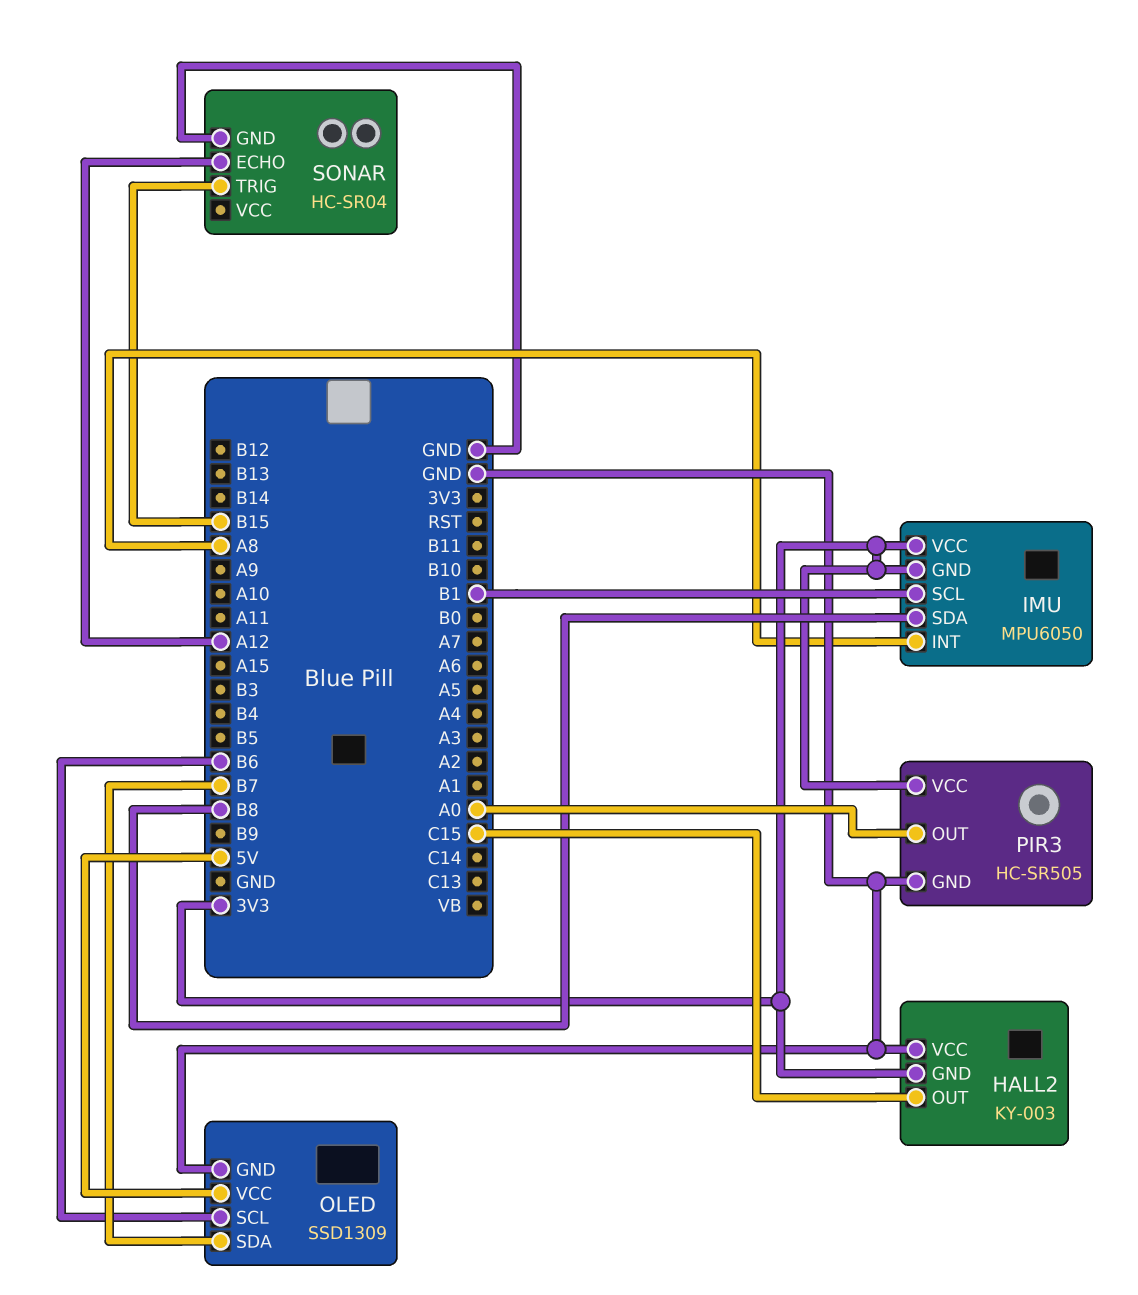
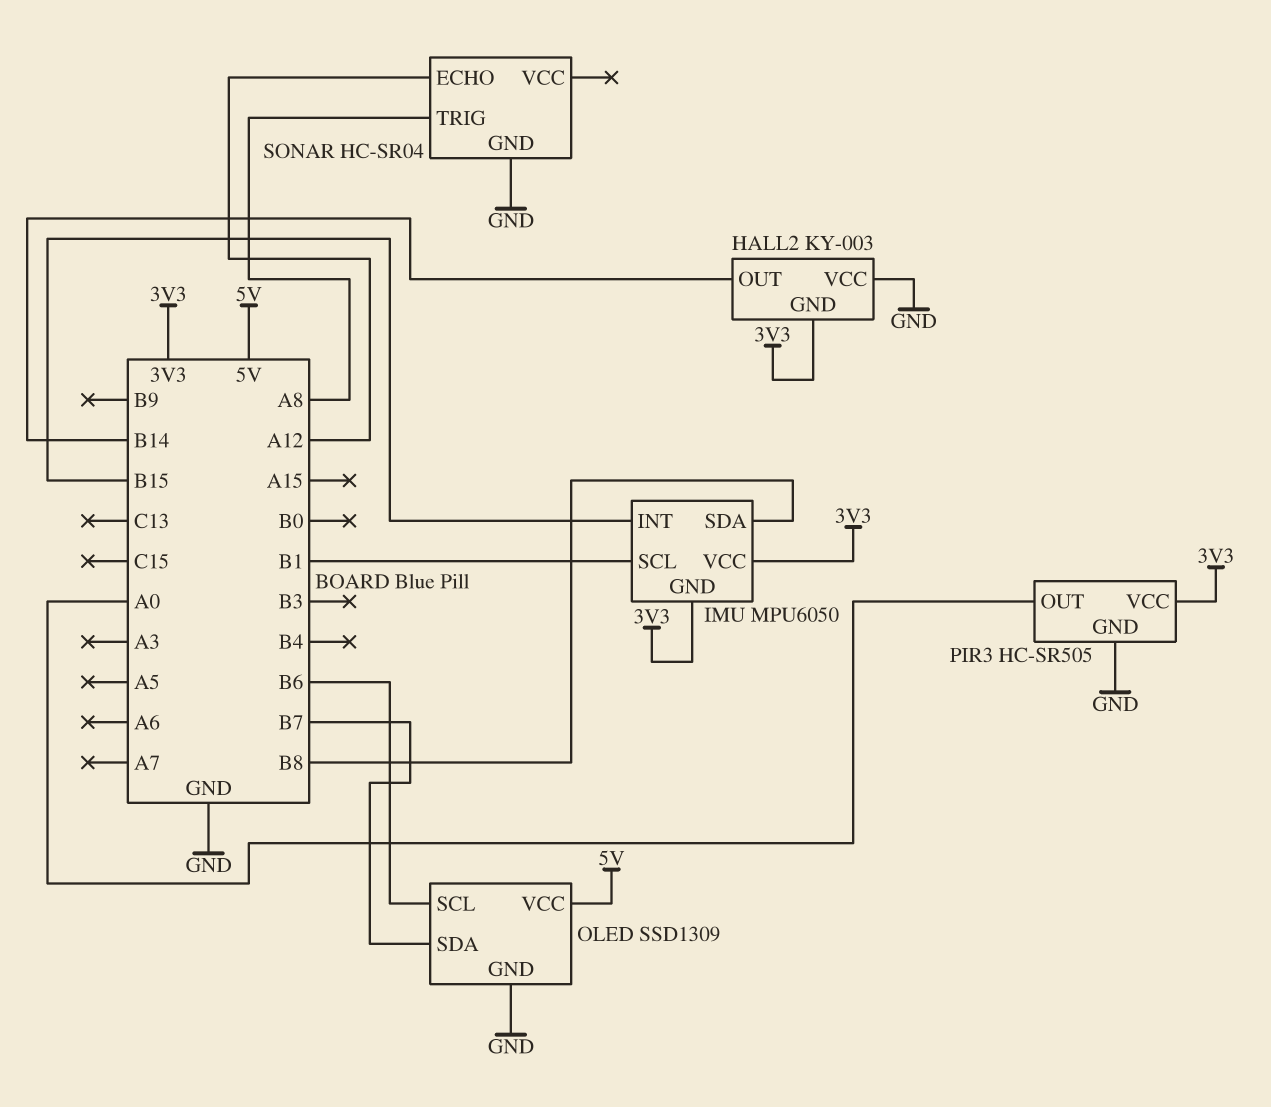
HALL2 pin OUT: C15 -> B14
IMU pin INT: A8 -> B15
SONAR pin TRIG: B15 -> A8

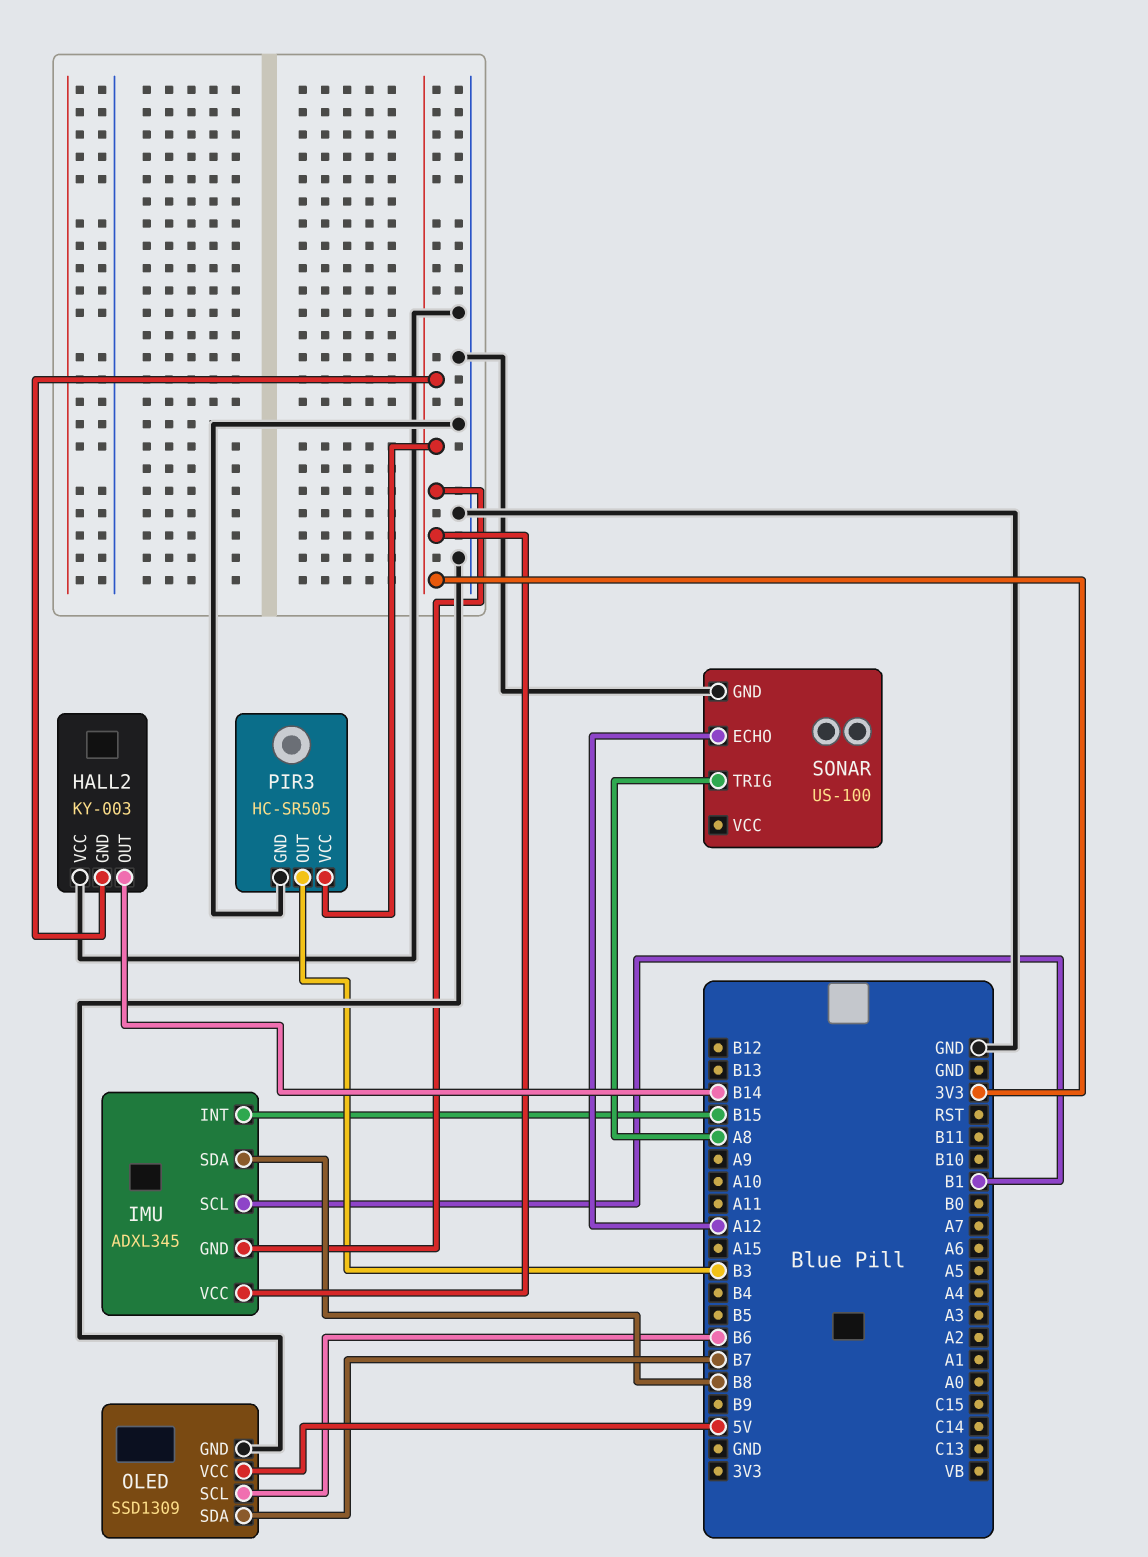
IMU: MPU6050 -> ADXL345
PIR3 pin OUT: A0 -> B3
SONAR: HC-SR04 -> US-100

